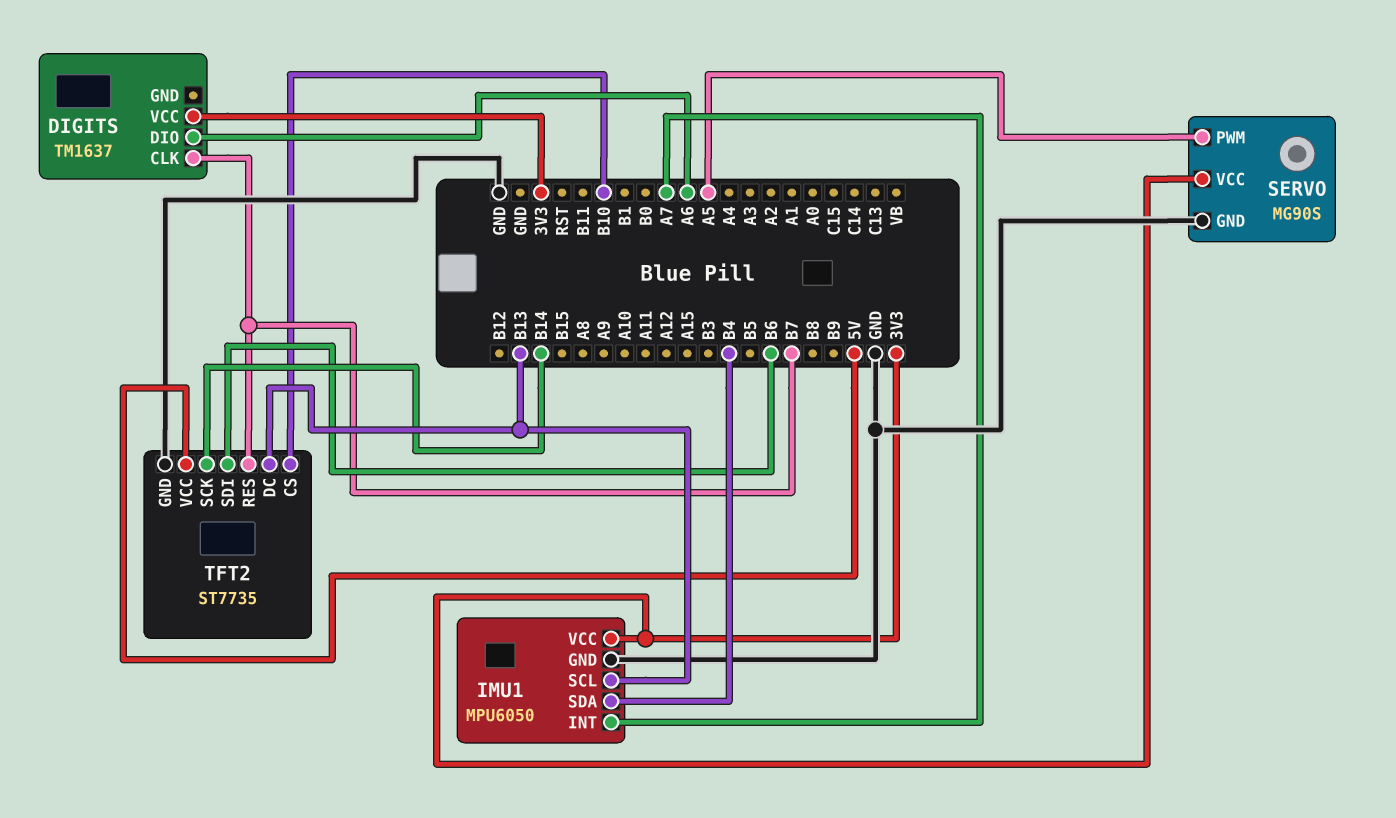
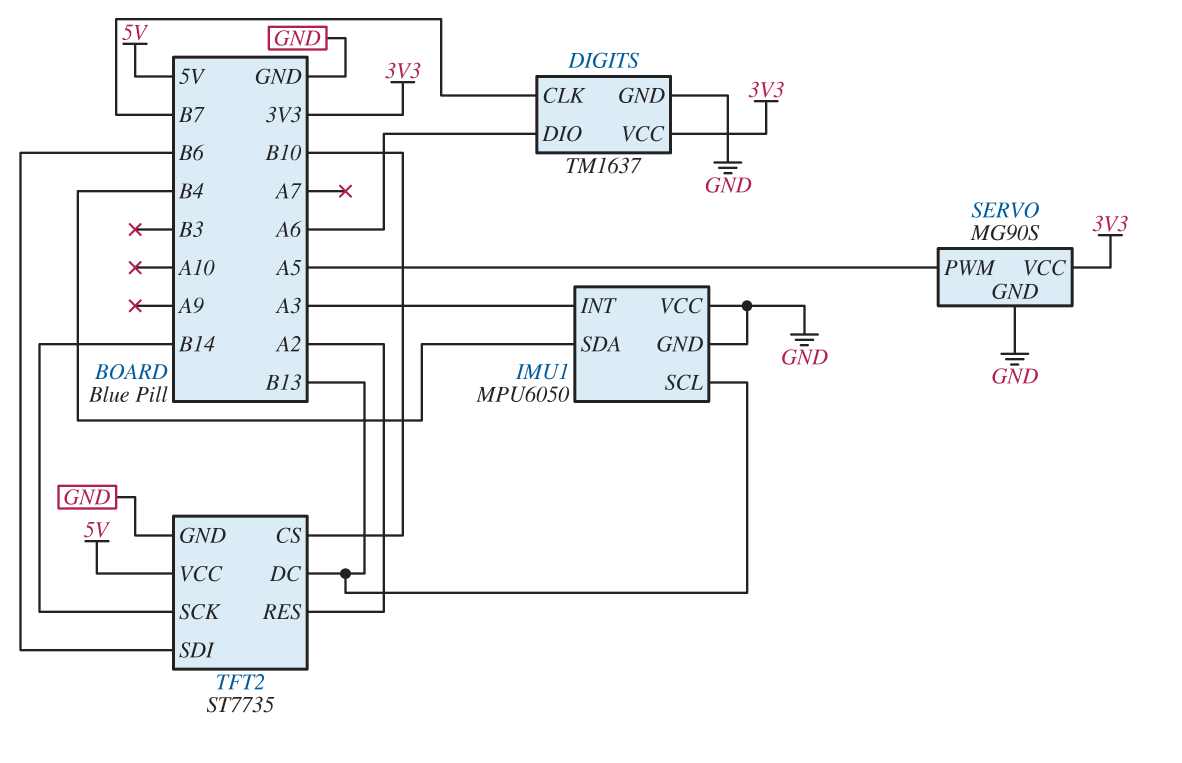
DIGITS pin GND: none -> GND
IMU1 pin INT: A7 -> A3
IMU1 pin VCC: 3V3 -> GND
TFT2 pin RES: B7 -> A2

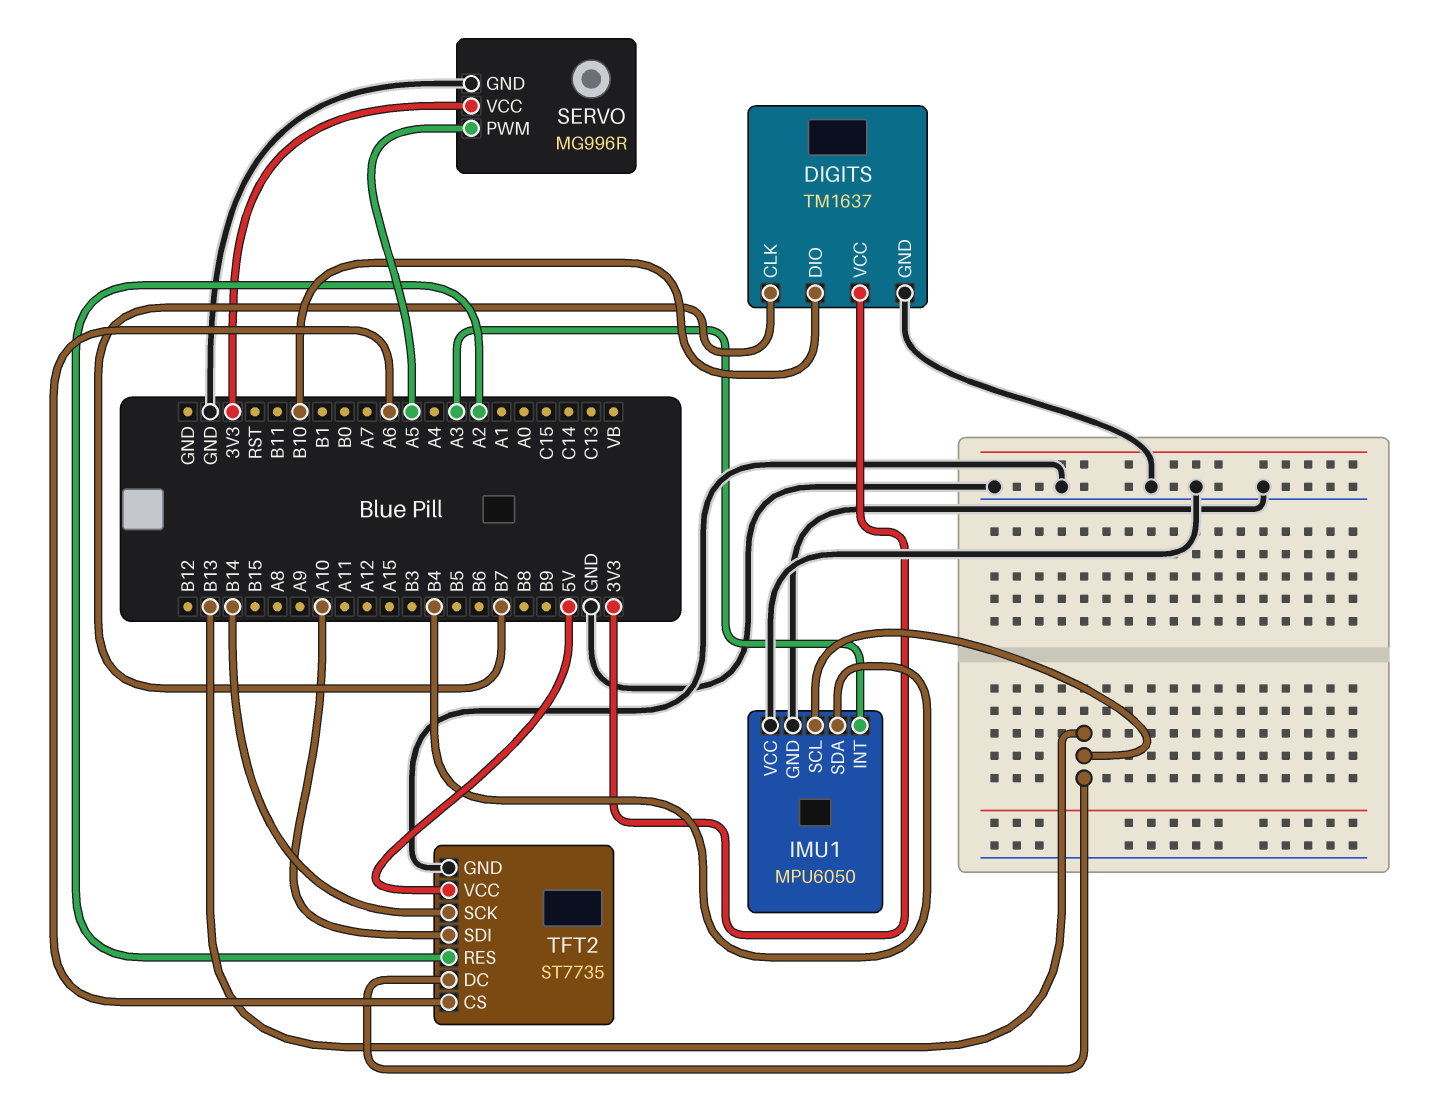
DIGITS pin DIO: A6 -> B10
SERVO: MG90S -> MG996R
TFT2 pin CS: B10 -> A6
TFT2 pin SDI: B6 -> A10

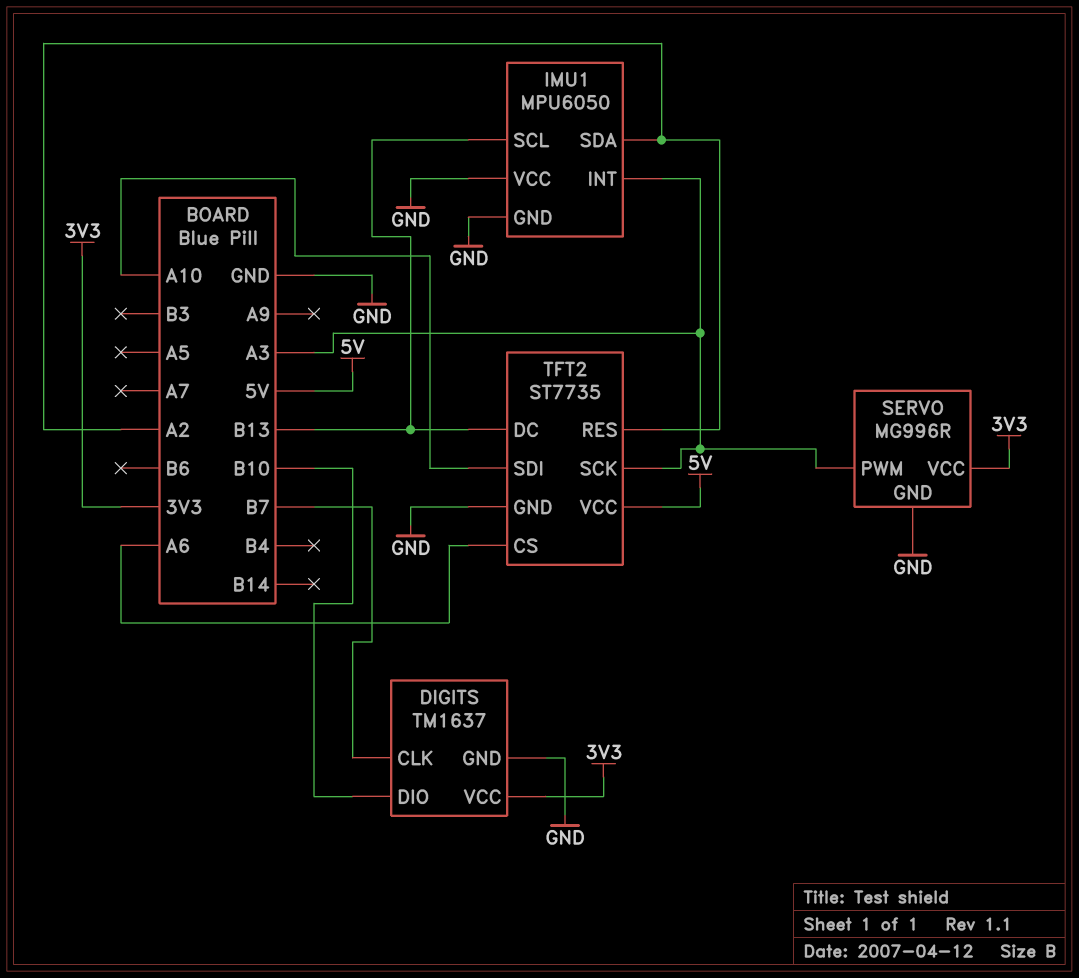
IMU1 pin SDA: B4 -> A2
SERVO pin PWM: A5 -> A3
TFT2 pin SCK: B14 -> A3

